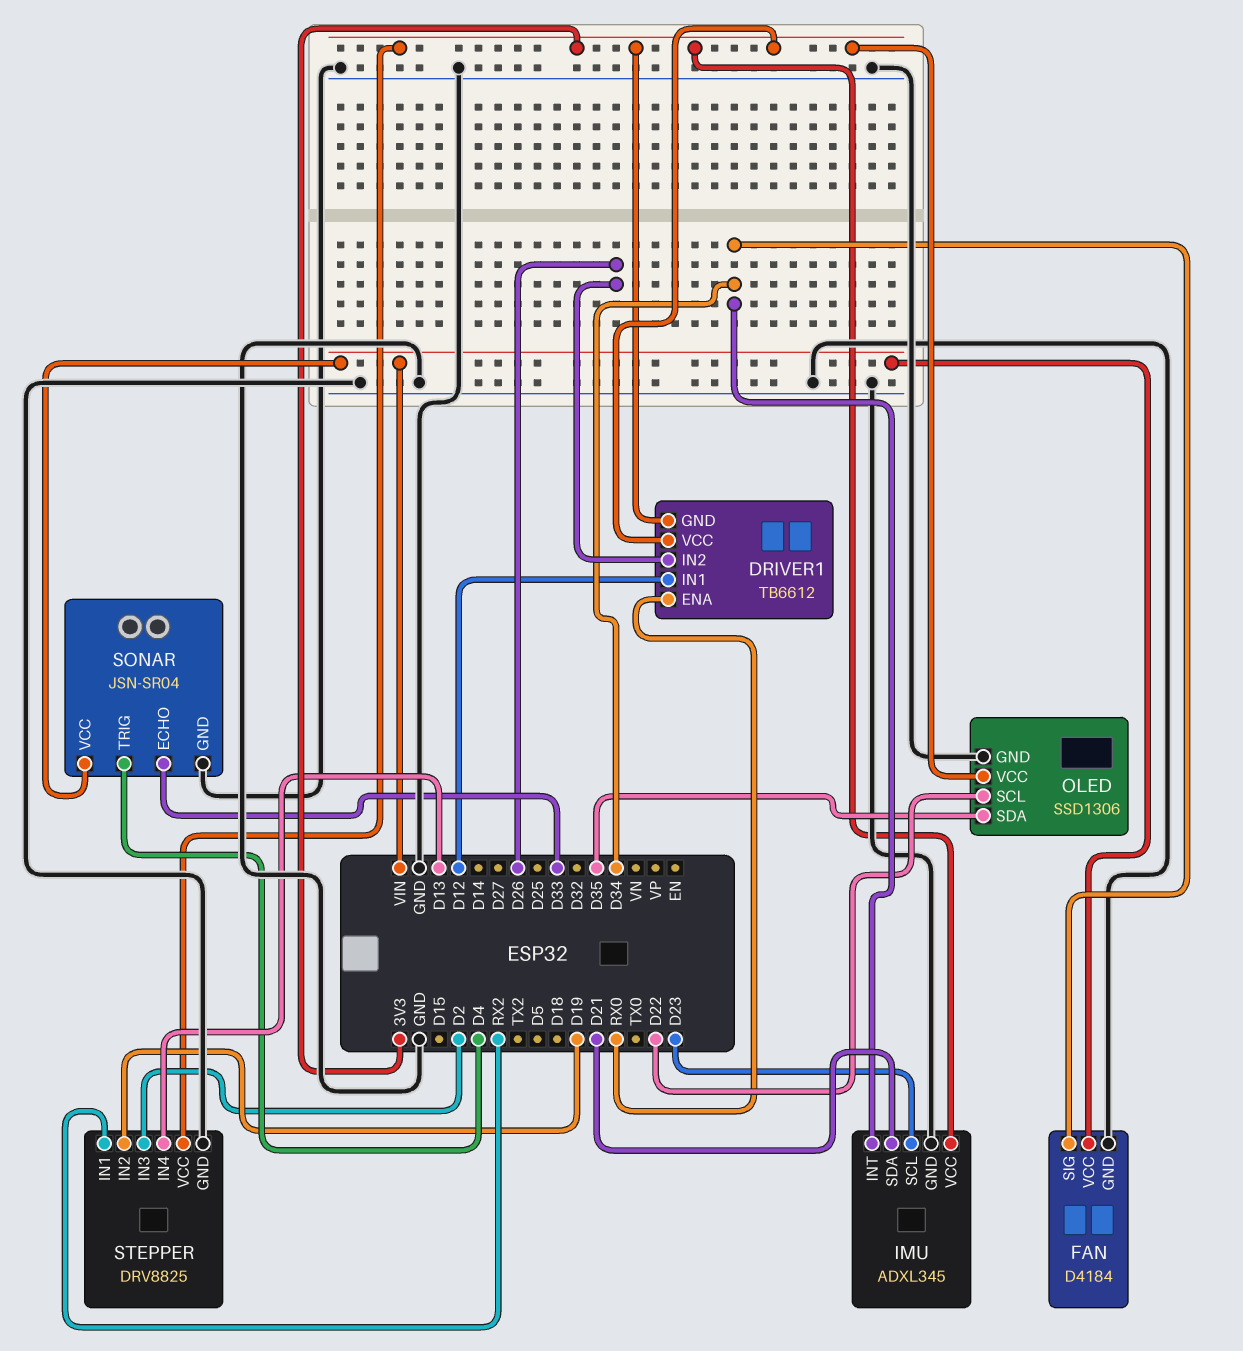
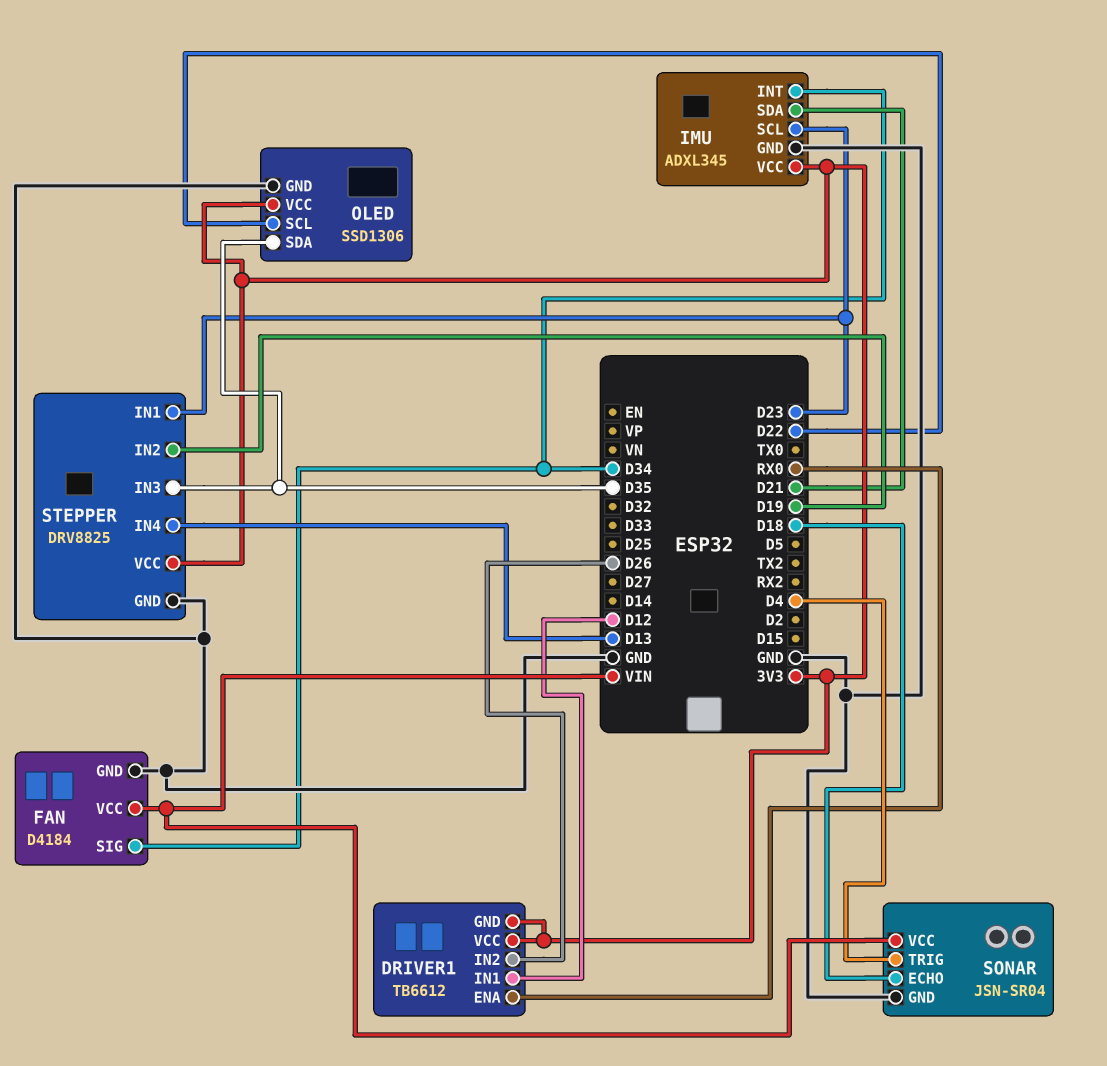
SONAR pin ECHO: D33 -> D18
STEPPER pin IN1: RX2 -> D23
STEPPER pin IN3: D2 -> D35

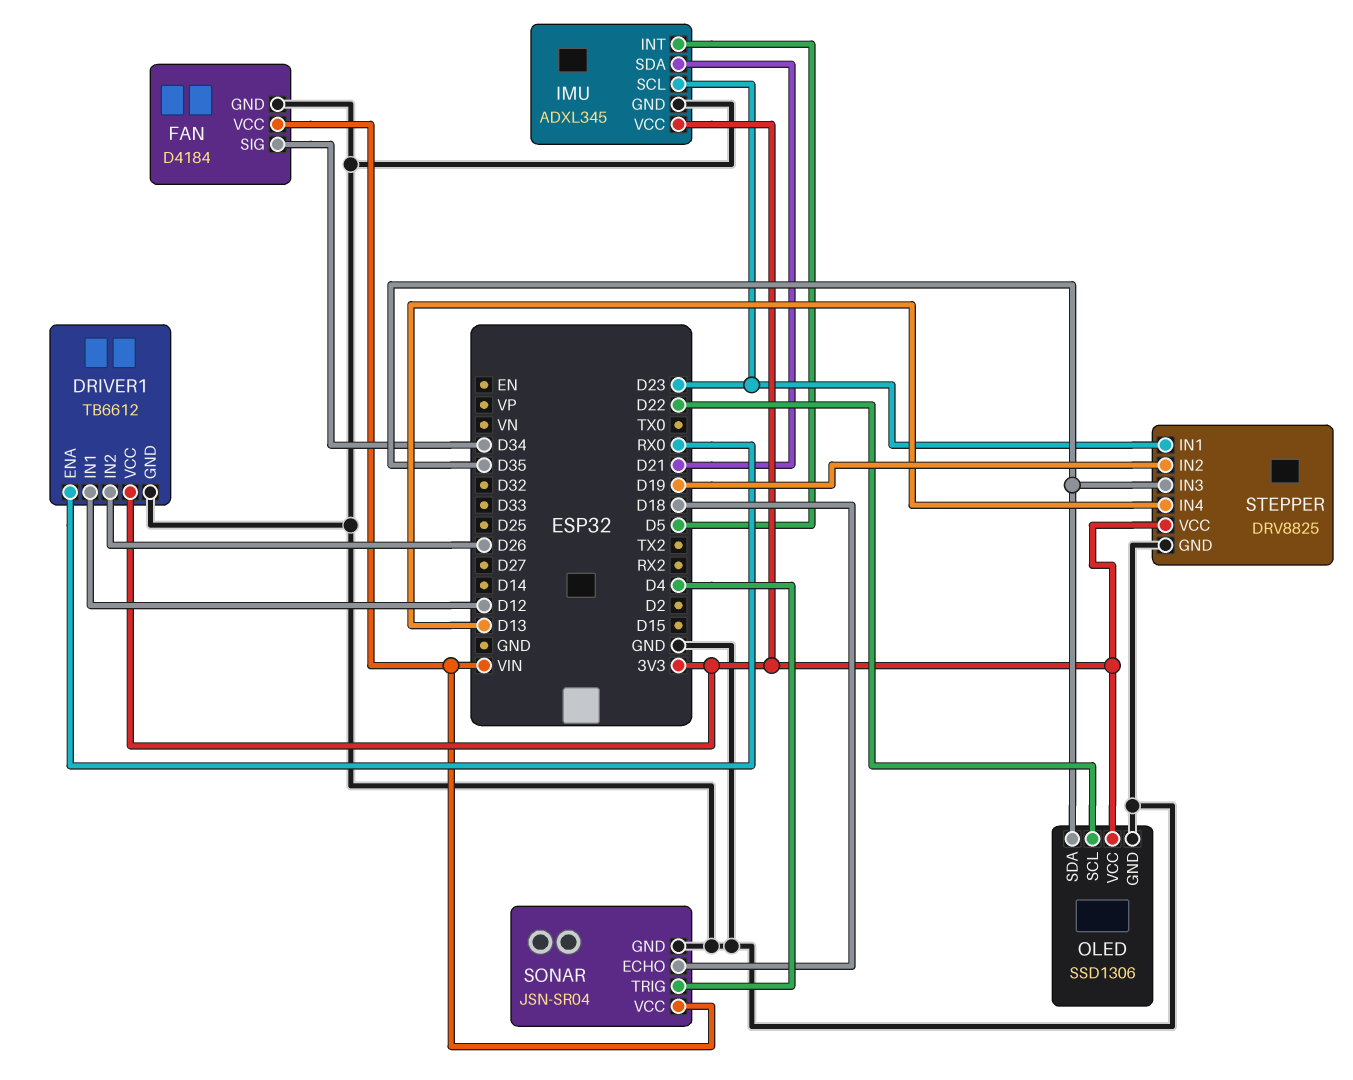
DRIVER1 pin GND: 3V3 -> GND
IMU pin INT: D34 -> D5

